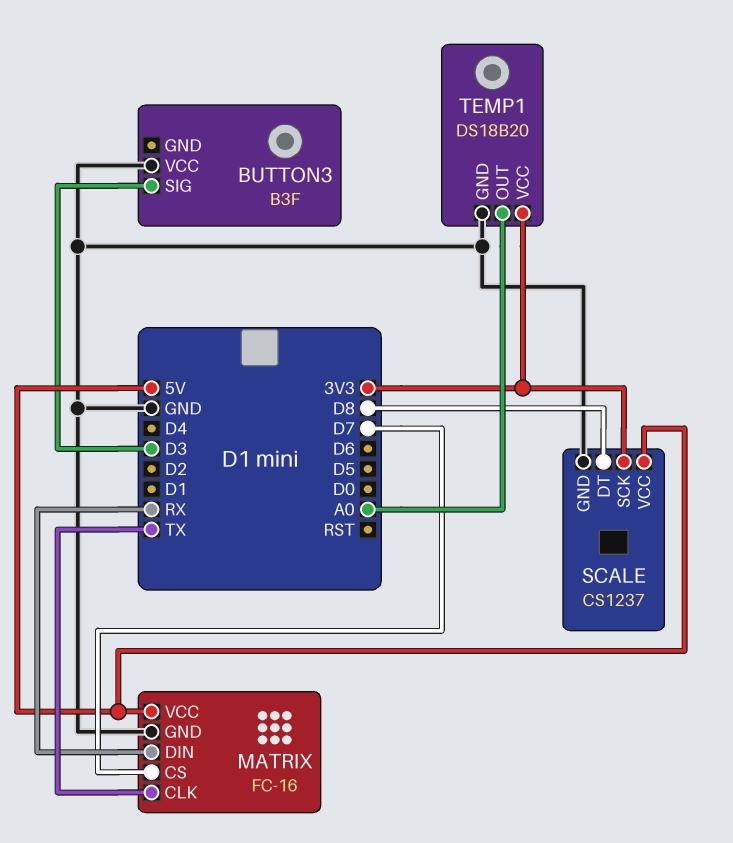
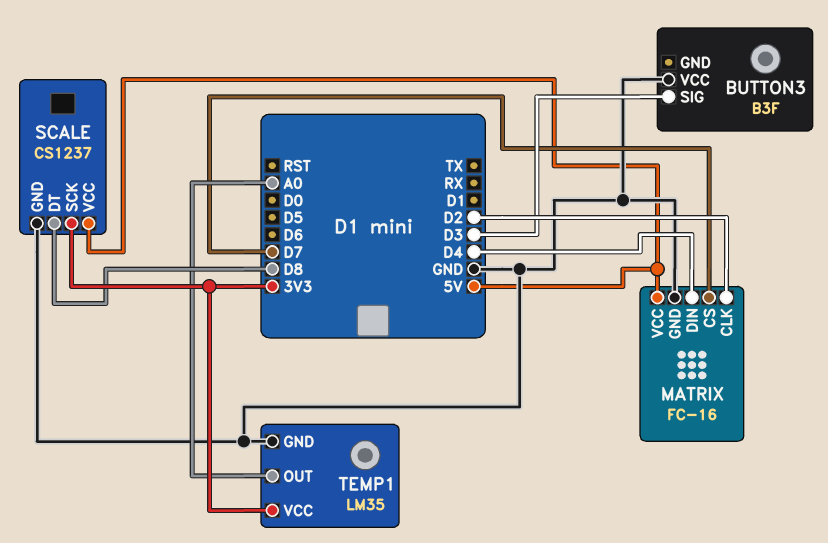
MATRIX pin CLK: TX -> D2
MATRIX pin DIN: RX -> D4
TEMP1: DS18B20 -> LM35

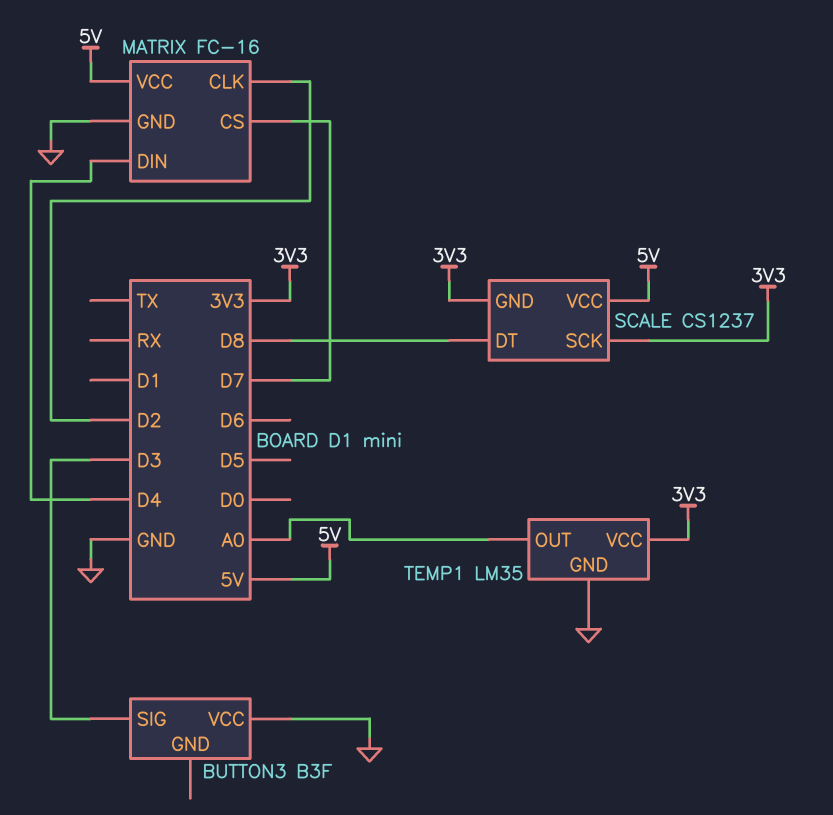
SCALE pin GND: GND -> 3V3

